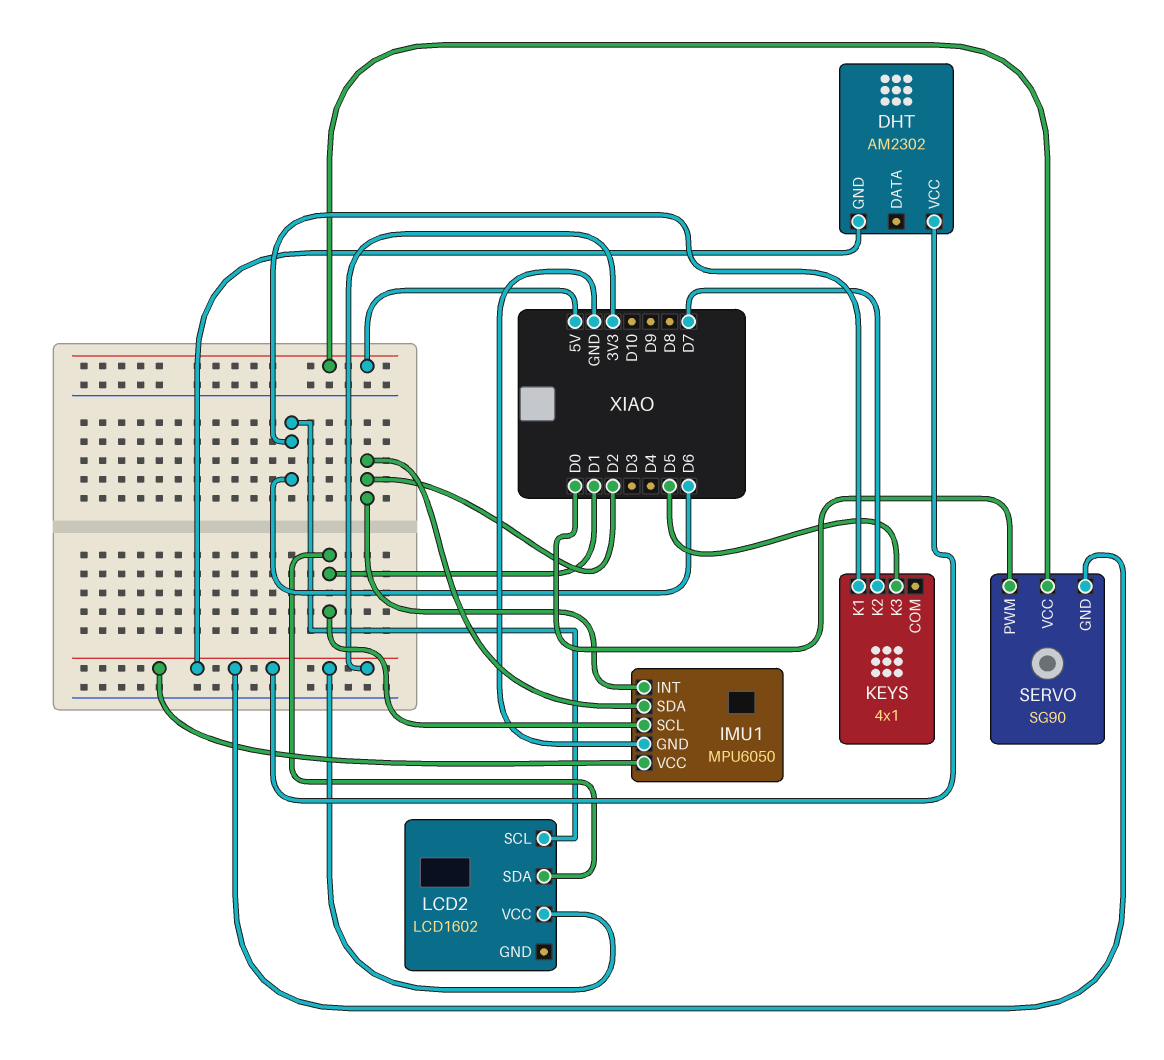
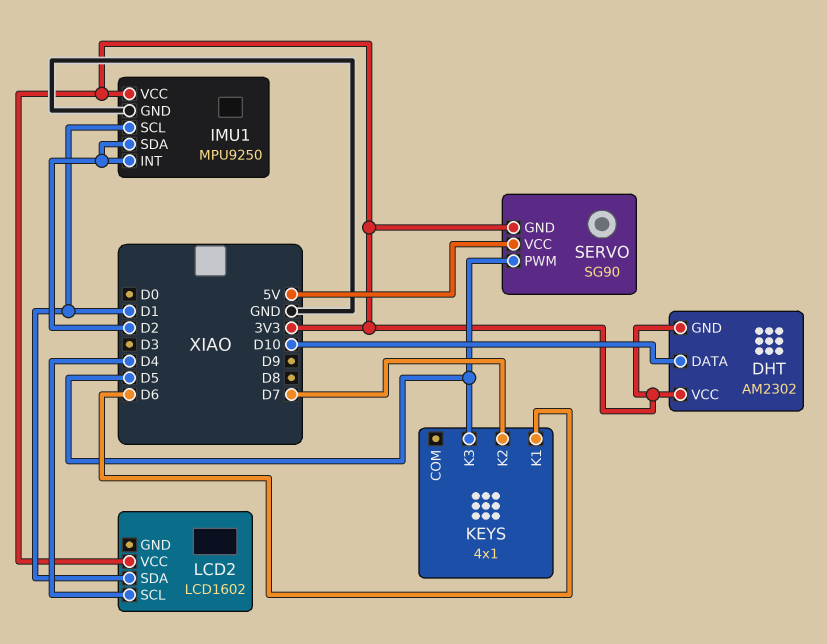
DHT pin DATA: none -> D10
IMU1: MPU6050 -> MPU9250
LCD2 pin SCL: D6 -> D4
SERVO pin PWM: D0 -> D5

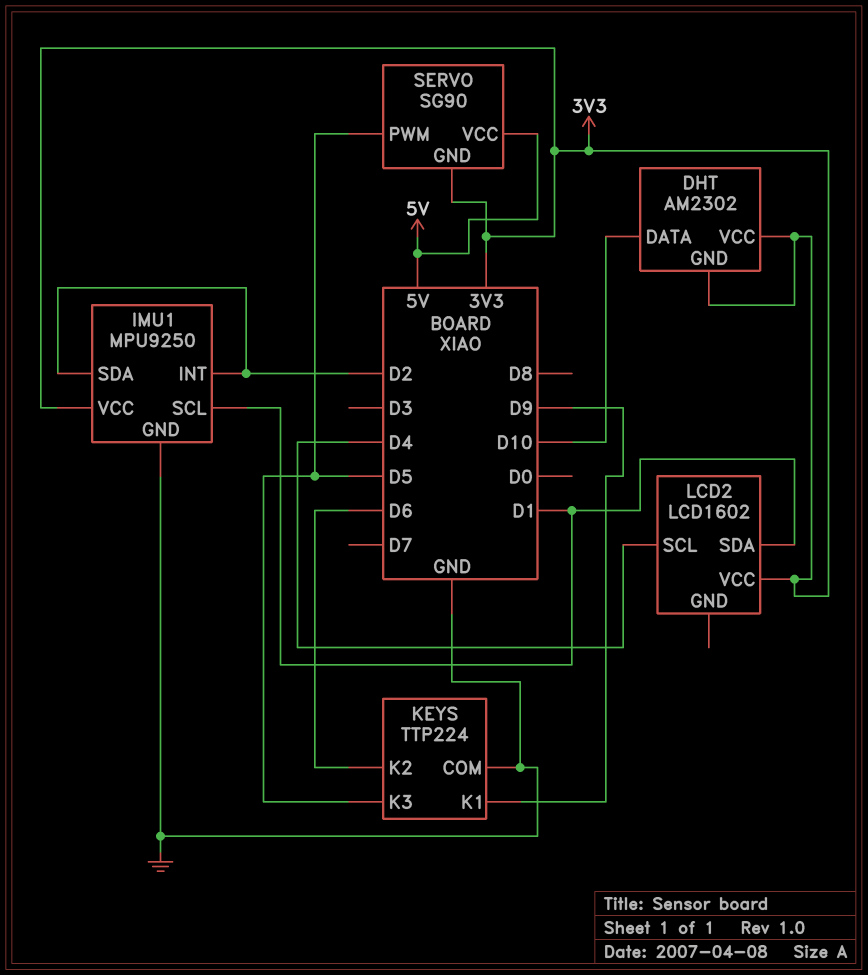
KEYS: 4x1 -> TTP224
KEYS pin COM: none -> GND
KEYS pin K1: D6 -> D9
KEYS pin K2: D7 -> D6

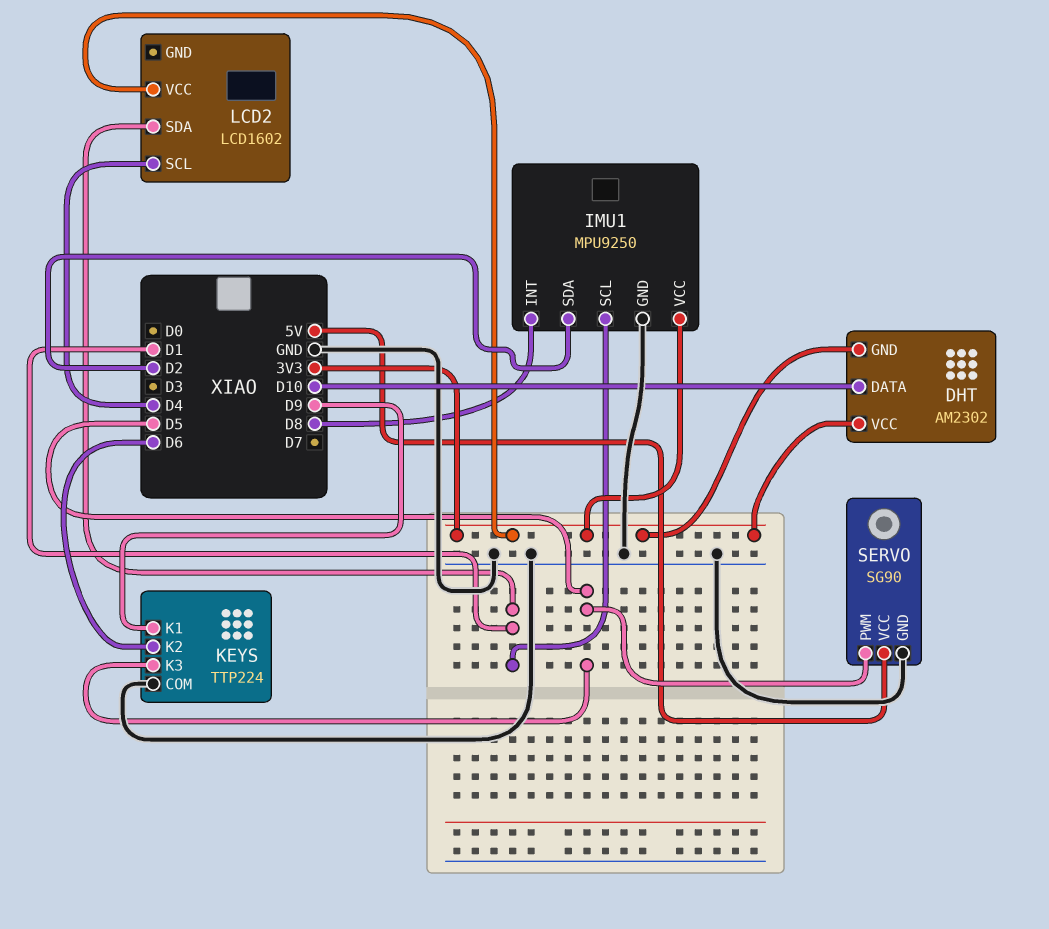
IMU1 pin INT: D2 -> D8
SERVO pin GND: 3V3 -> GND

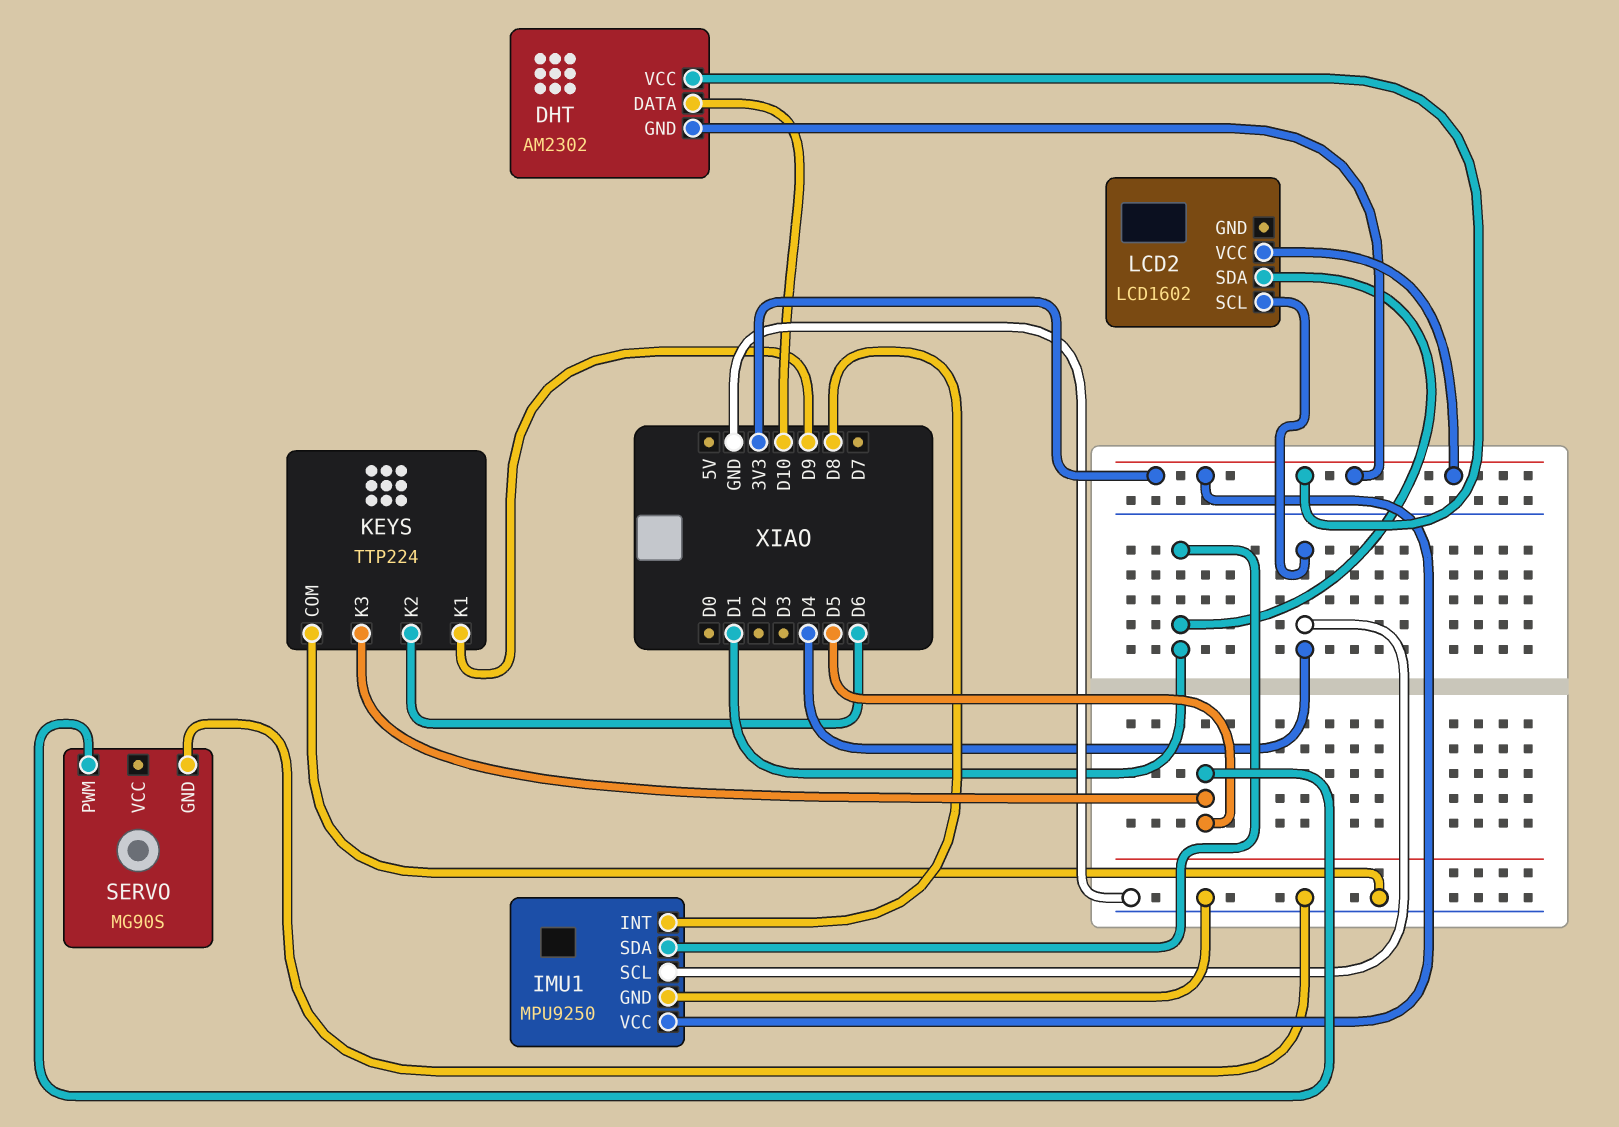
IMU1 pin SCL: D1 -> D4
IMU1 pin SDA: D2 -> D1
SERVO: SG90 -> MG90S
SERVO pin VCC: 5V -> none

